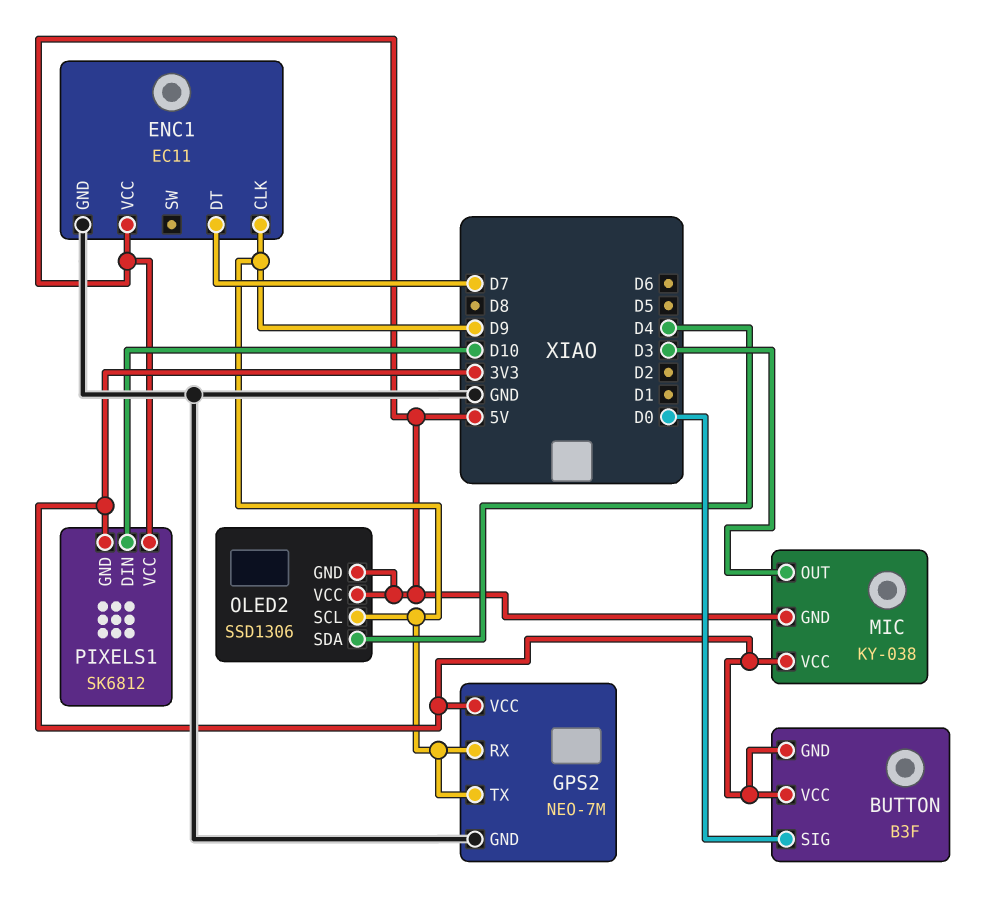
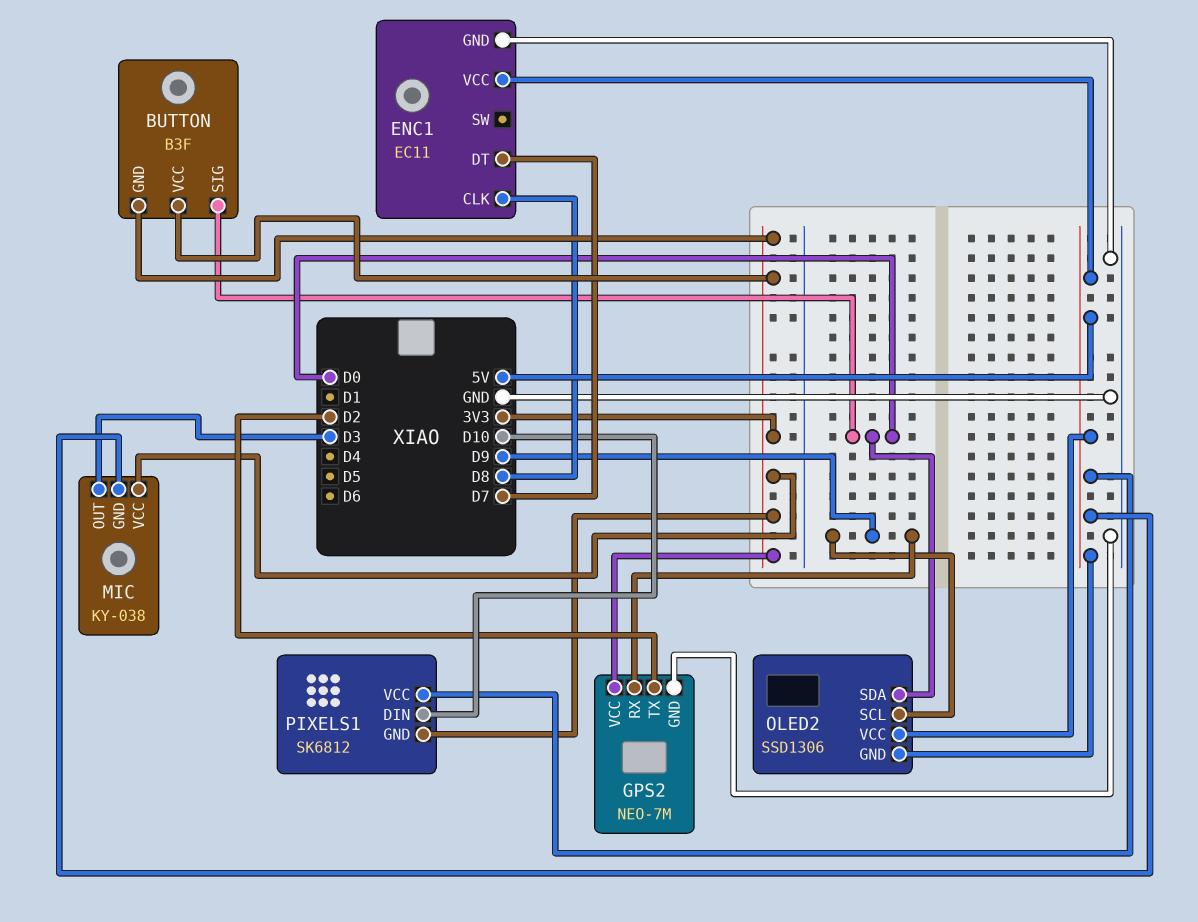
ENC1 pin CLK: D9 -> D8
GPS2 pin TX: D9 -> D2
OLED2 pin SDA: D4 -> D0

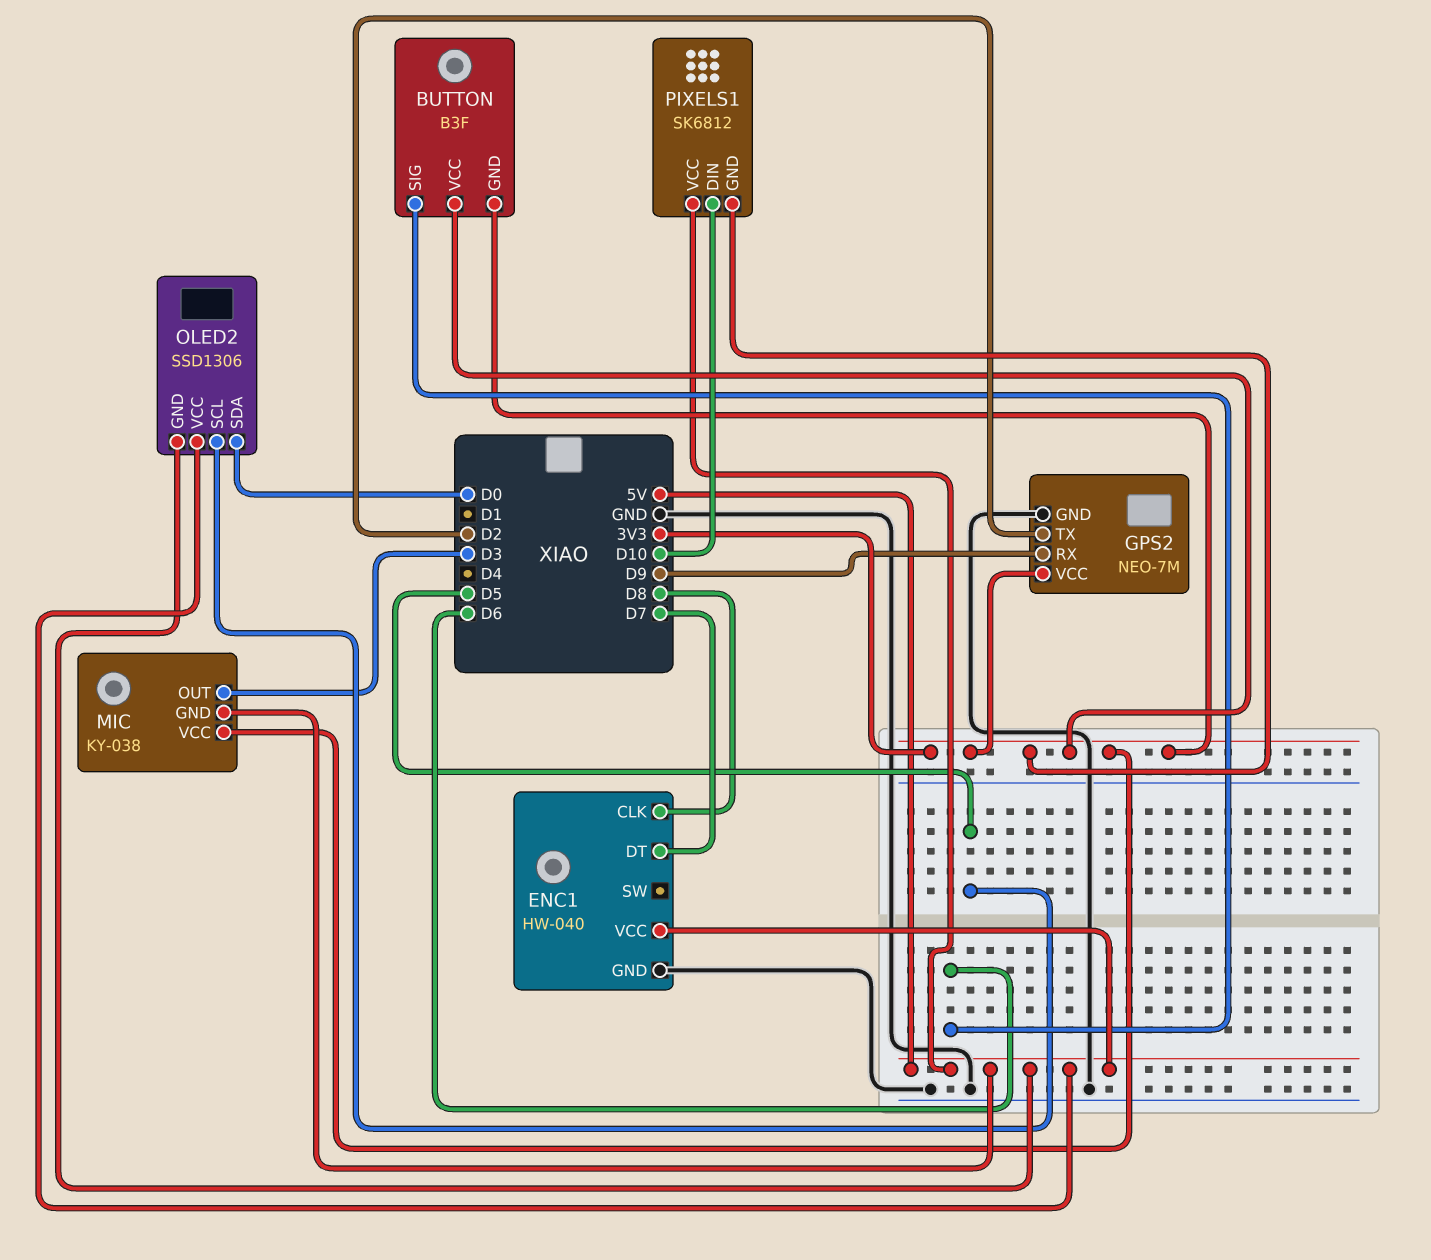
BUTTON pin SIG: D0 -> D6
ENC1: EC11 -> HW-040
OLED2 pin SCL: D9 -> D5

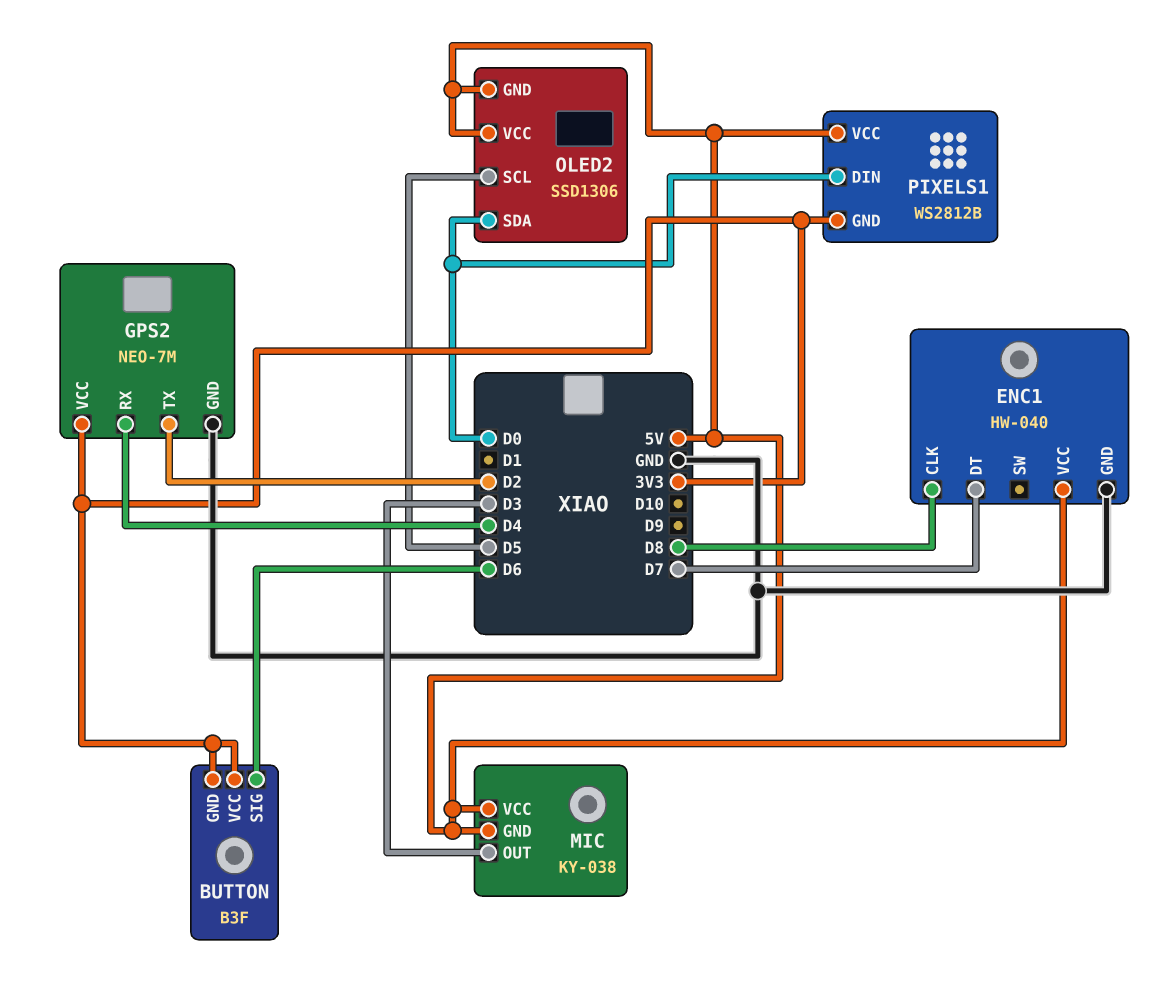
GPS2 pin RX: D9 -> D4
MIC pin VCC: 3V3 -> 5V
PIXELS1: SK6812 -> WS2812B
PIXELS1 pin DIN: D10 -> D0

